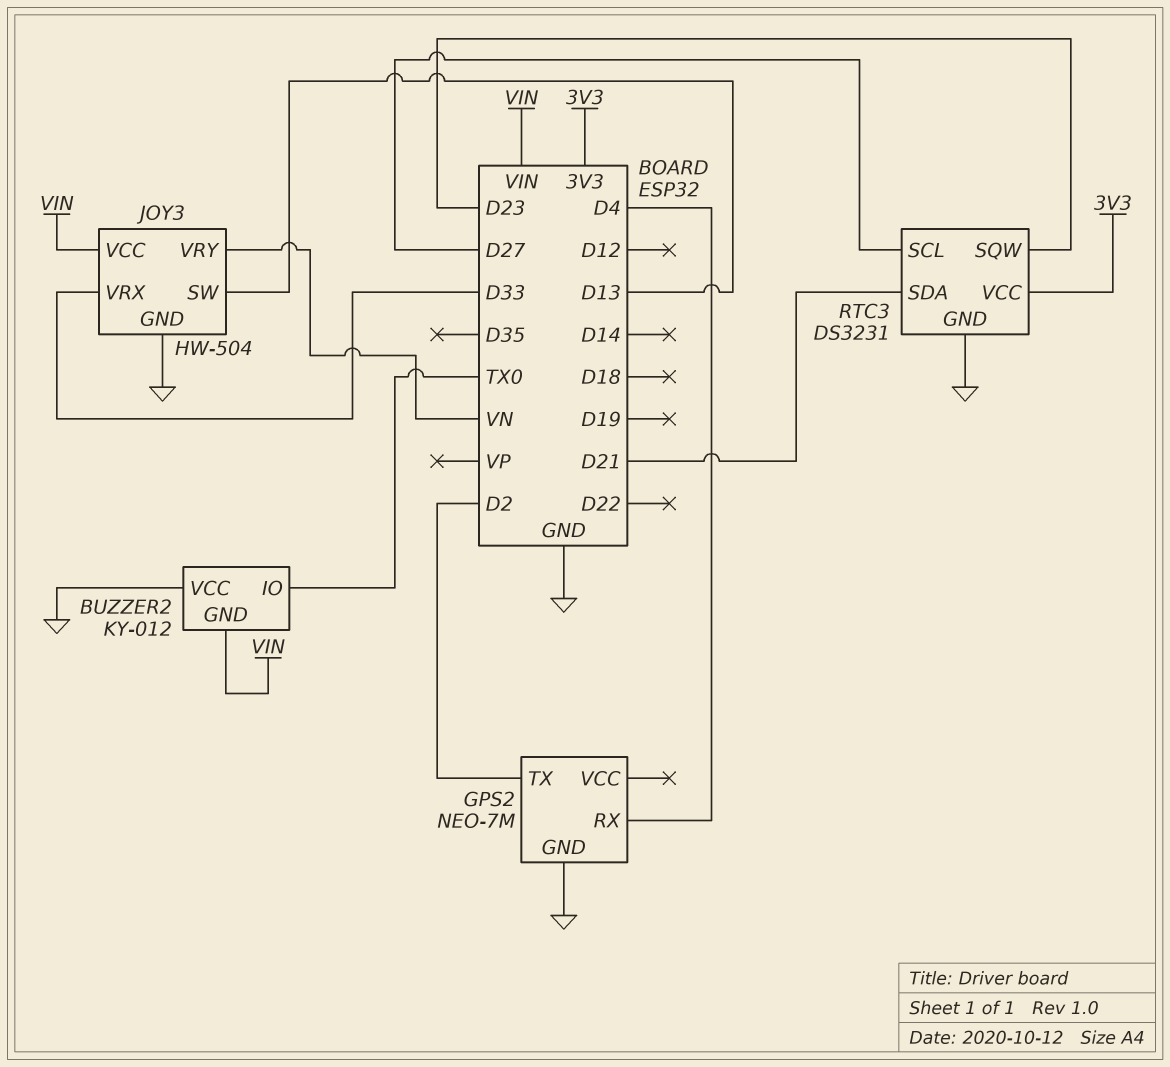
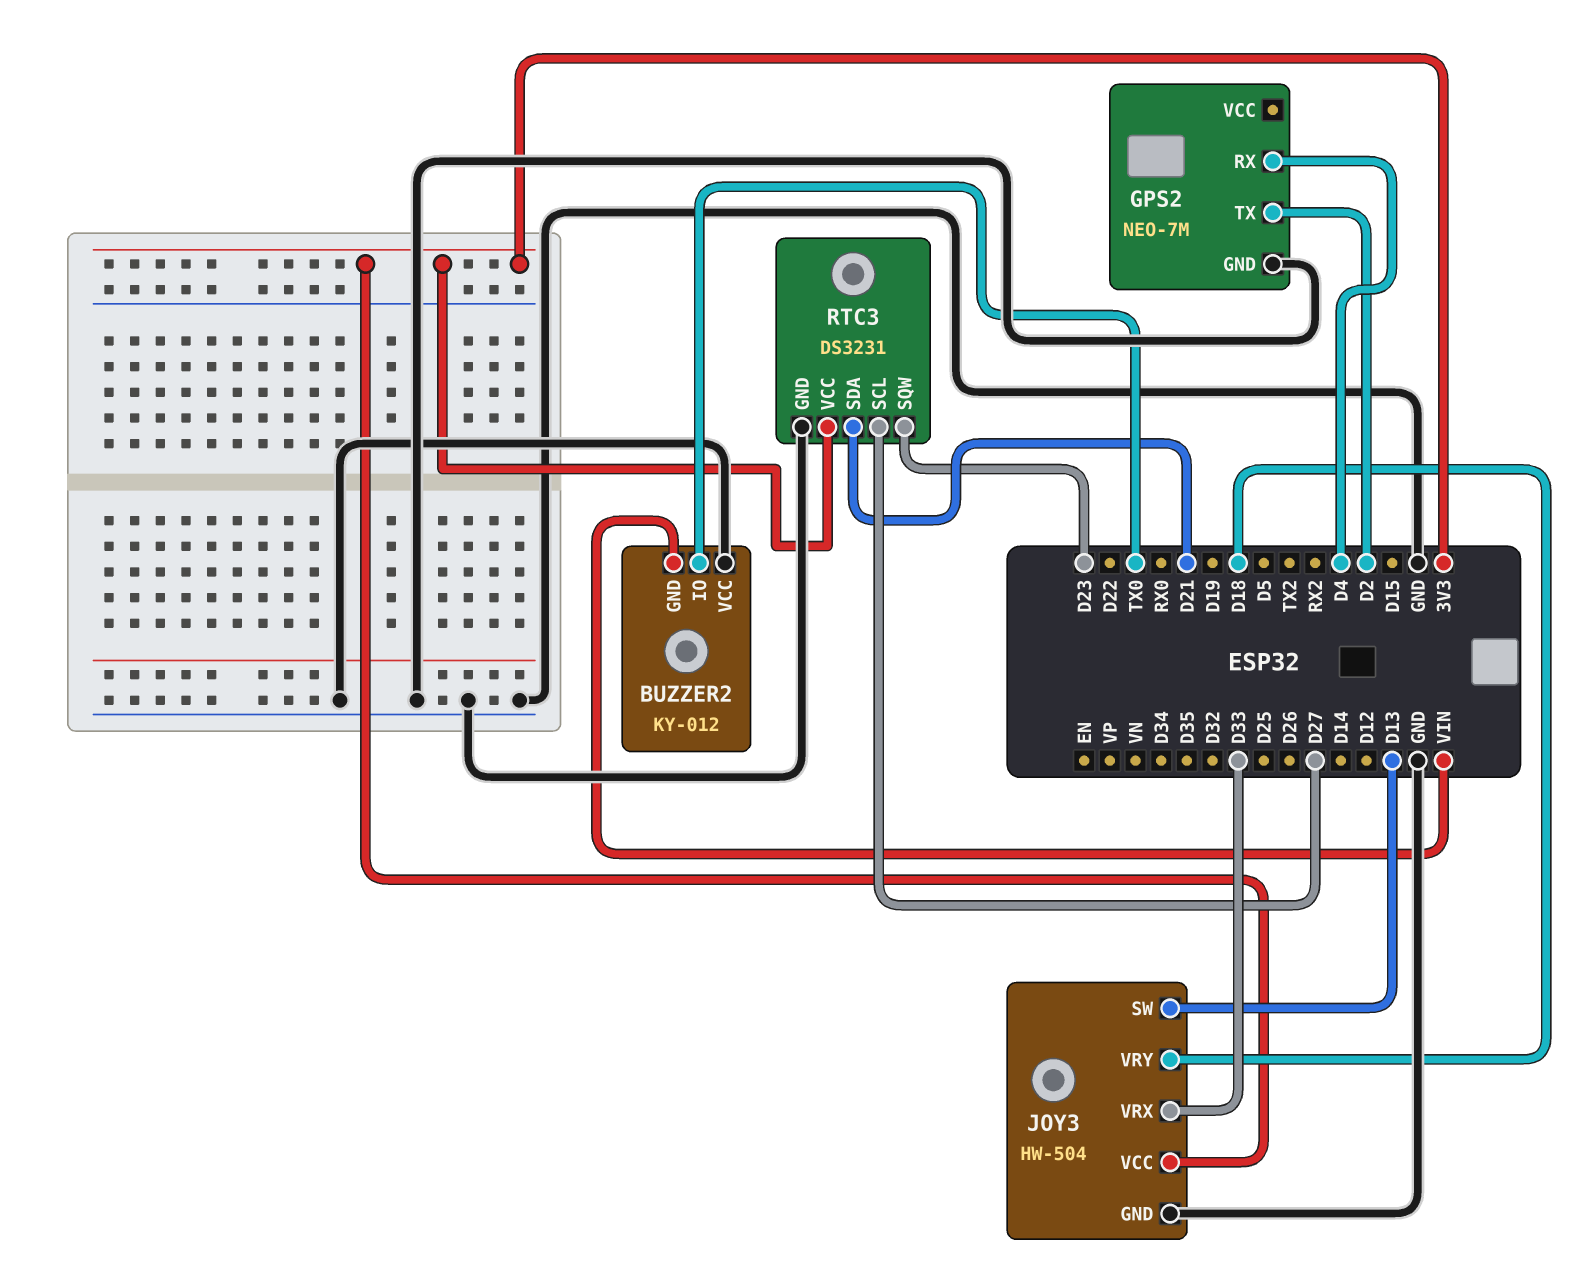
JOY3 pin VCC: VIN -> 3V3
JOY3 pin VRY: VN -> D18

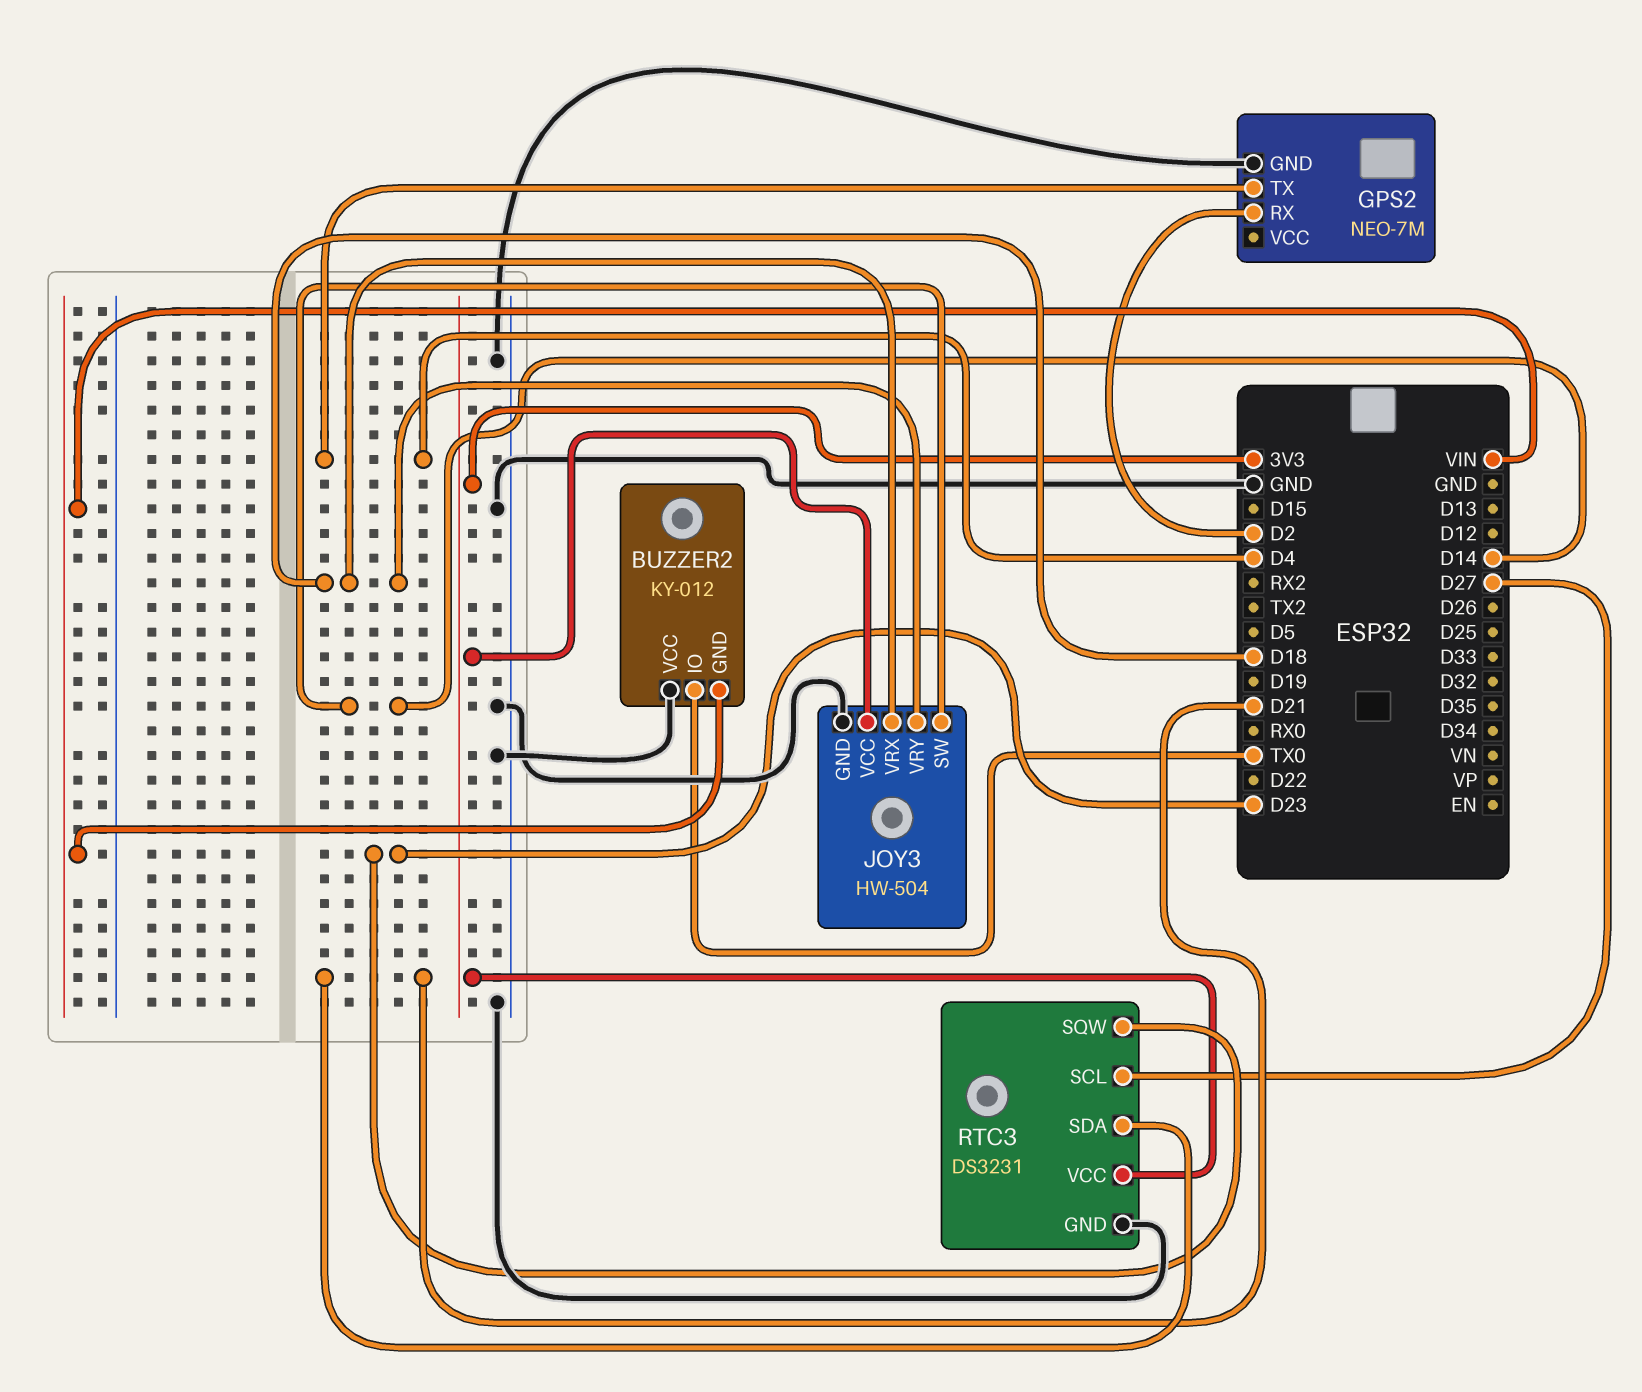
GPS2 pin RX: D4 -> D2
GPS2 pin TX: D2 -> D4
JOY3 pin SW: D13 -> D14
JOY3 pin VRX: D33 -> D18

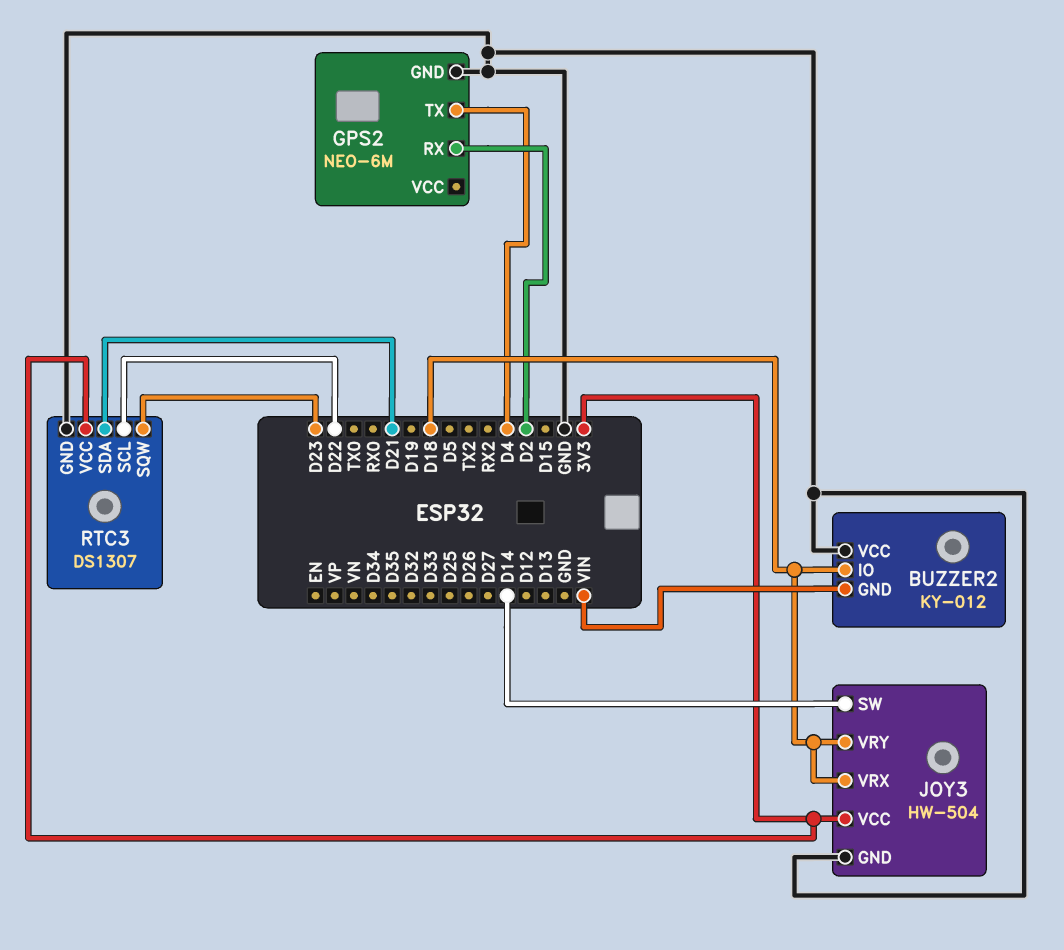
BUZZER2 pin IO: TX0 -> D18
GPS2: NEO-7M -> NEO-6M
RTC3: DS3231 -> DS1307
RTC3 pin SCL: D27 -> D22

